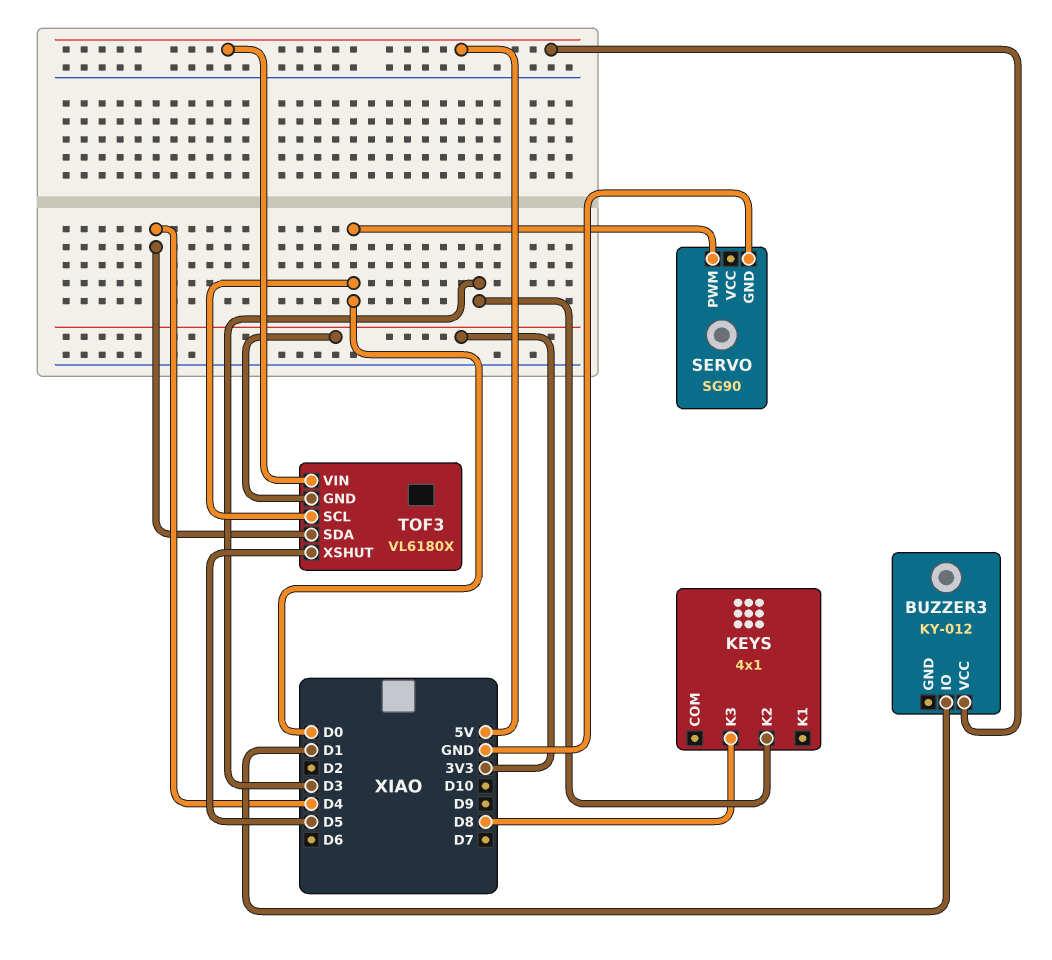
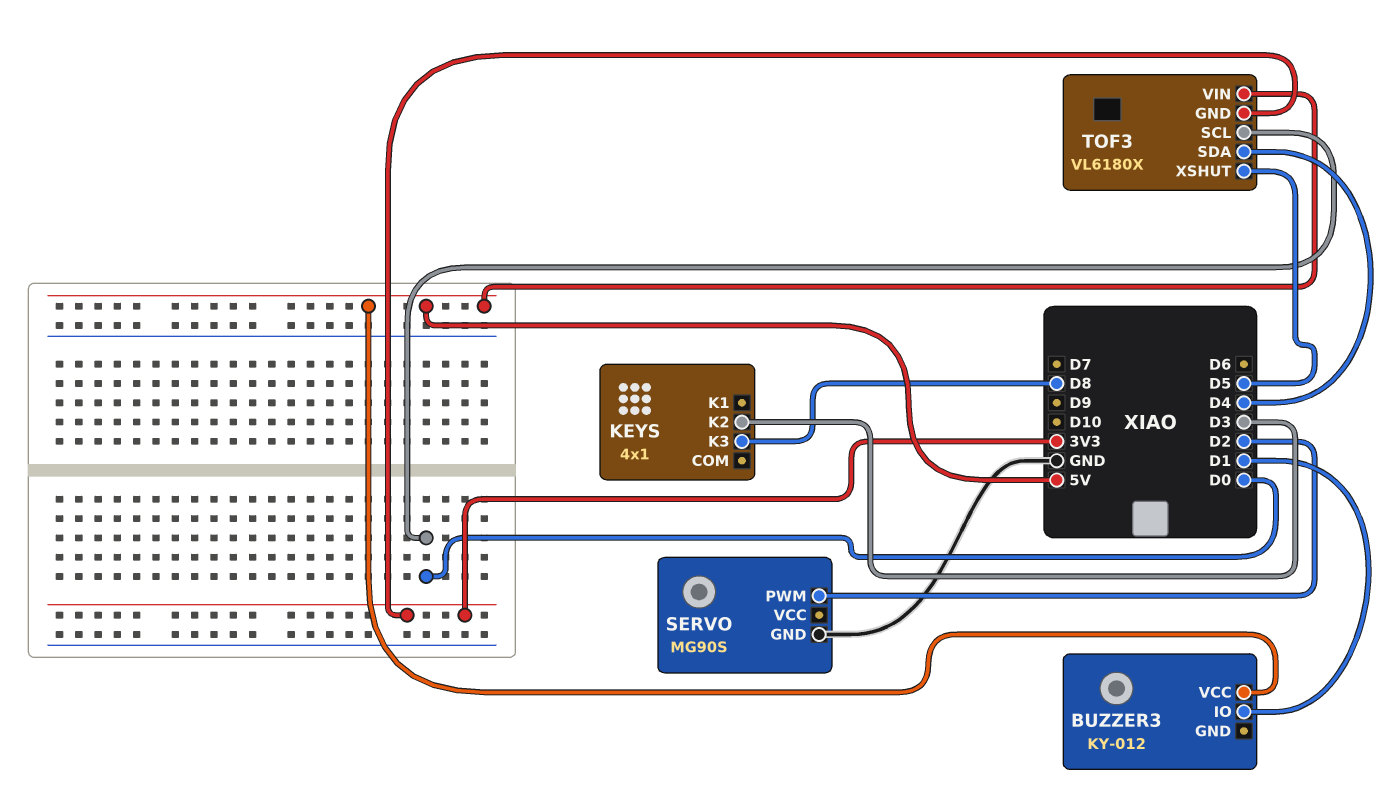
SERVO: SG90 -> MG90S
SERVO pin PWM: D0 -> D2

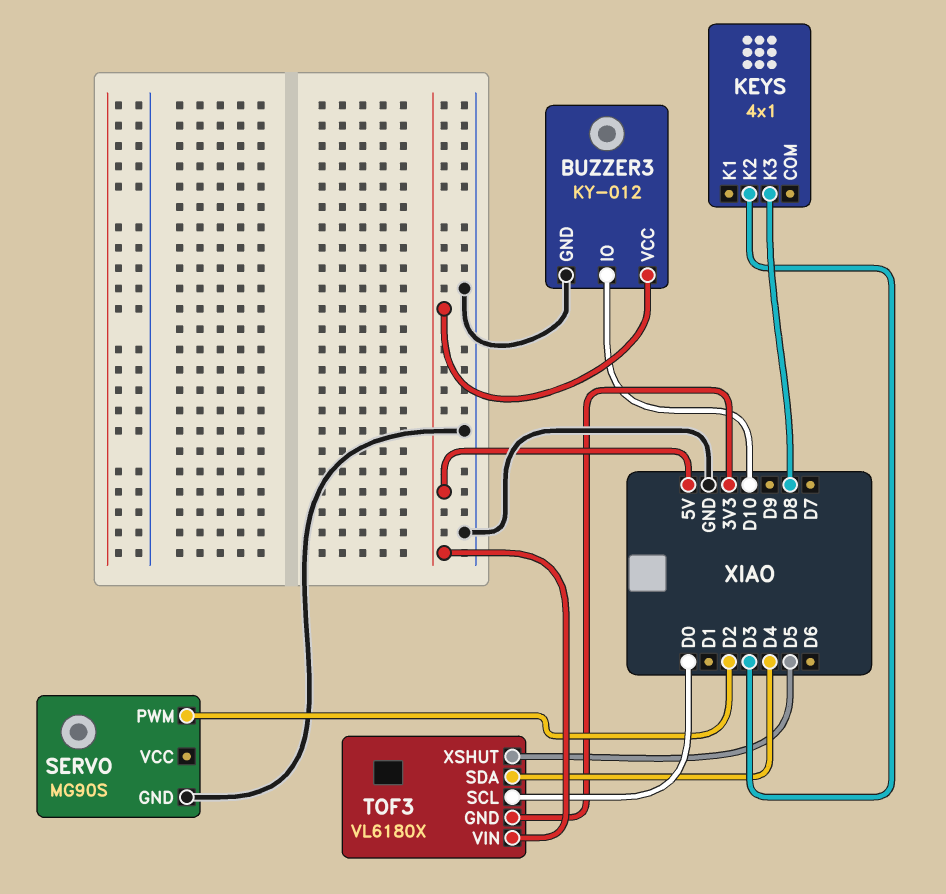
BUZZER3 pin GND: none -> GND
BUZZER3 pin IO: D1 -> D10

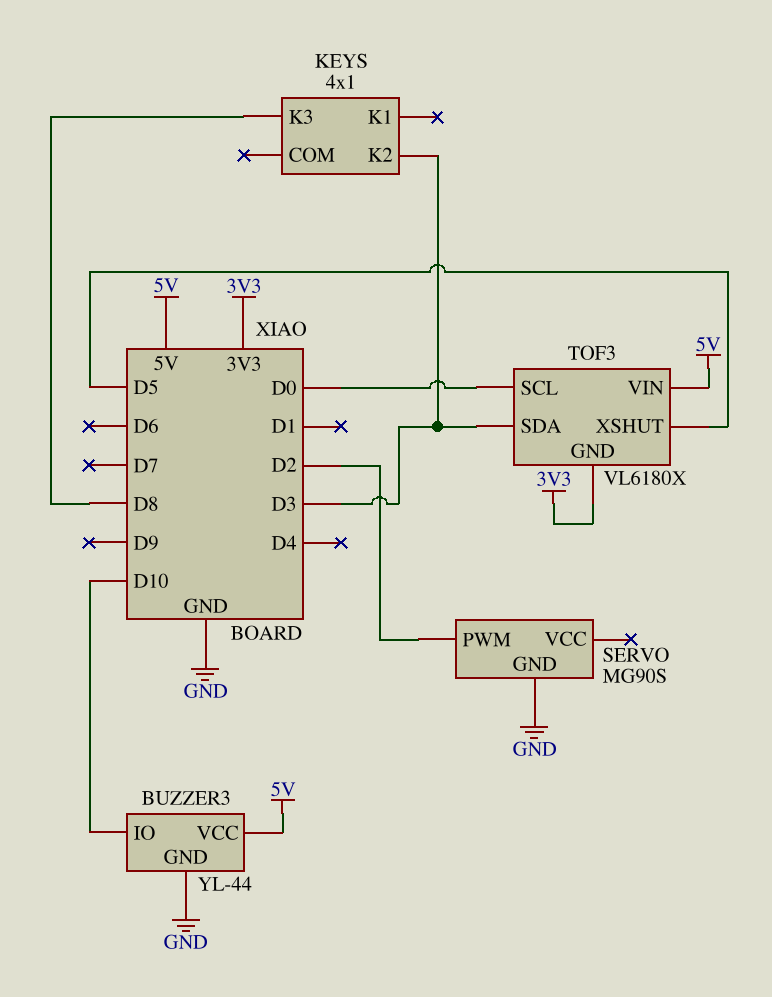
BUZZER3: KY-012 -> YL-44
TOF3 pin SDA: D4 -> D3

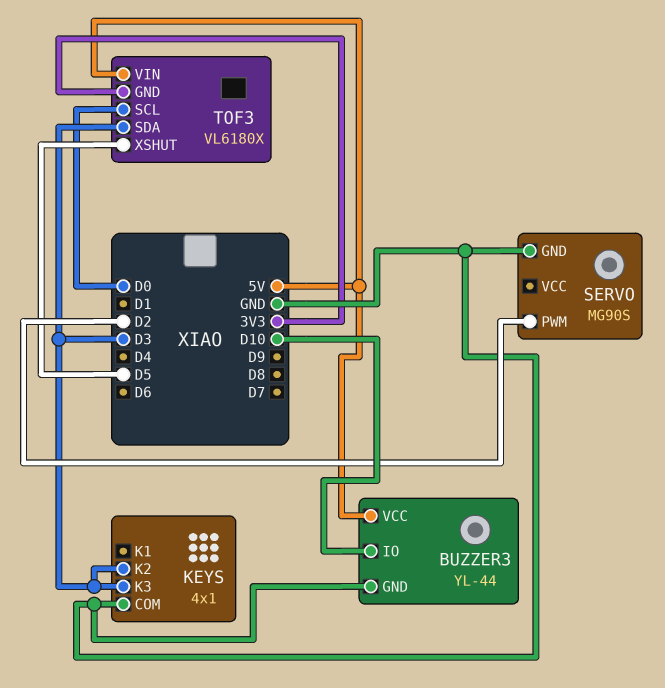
KEYS pin COM: none -> GND
KEYS pin K3: D8 -> D3

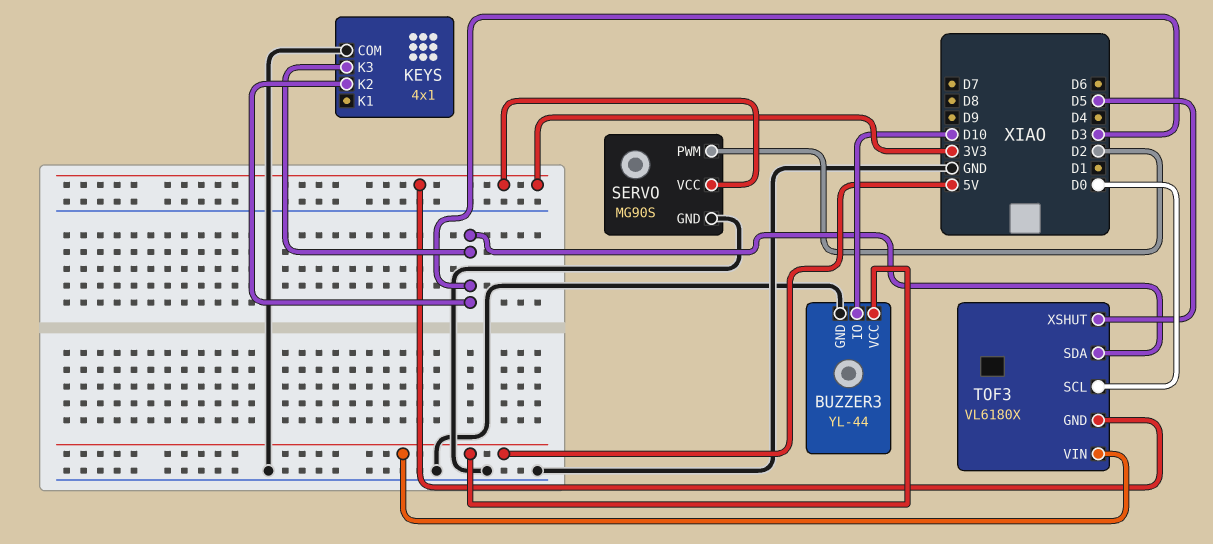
SERVO pin VCC: none -> 3V3

